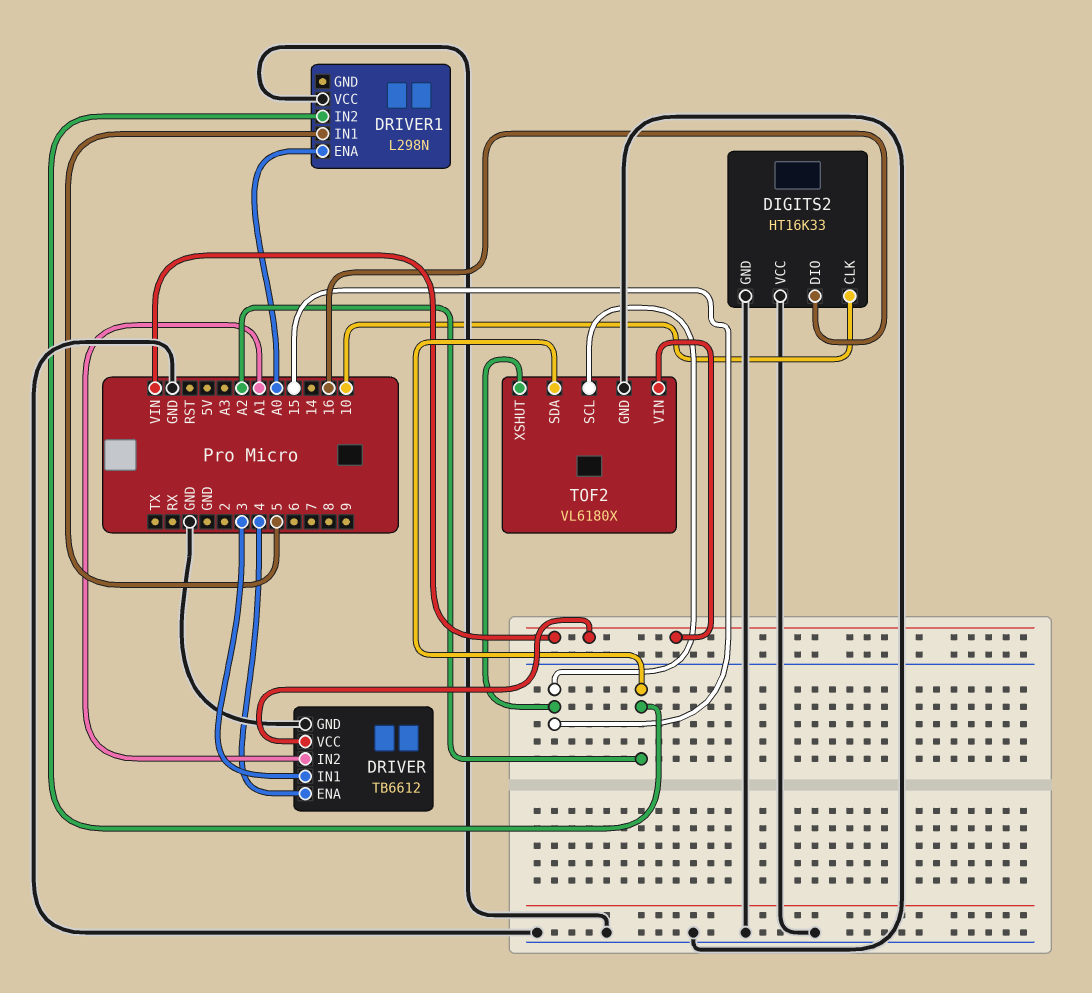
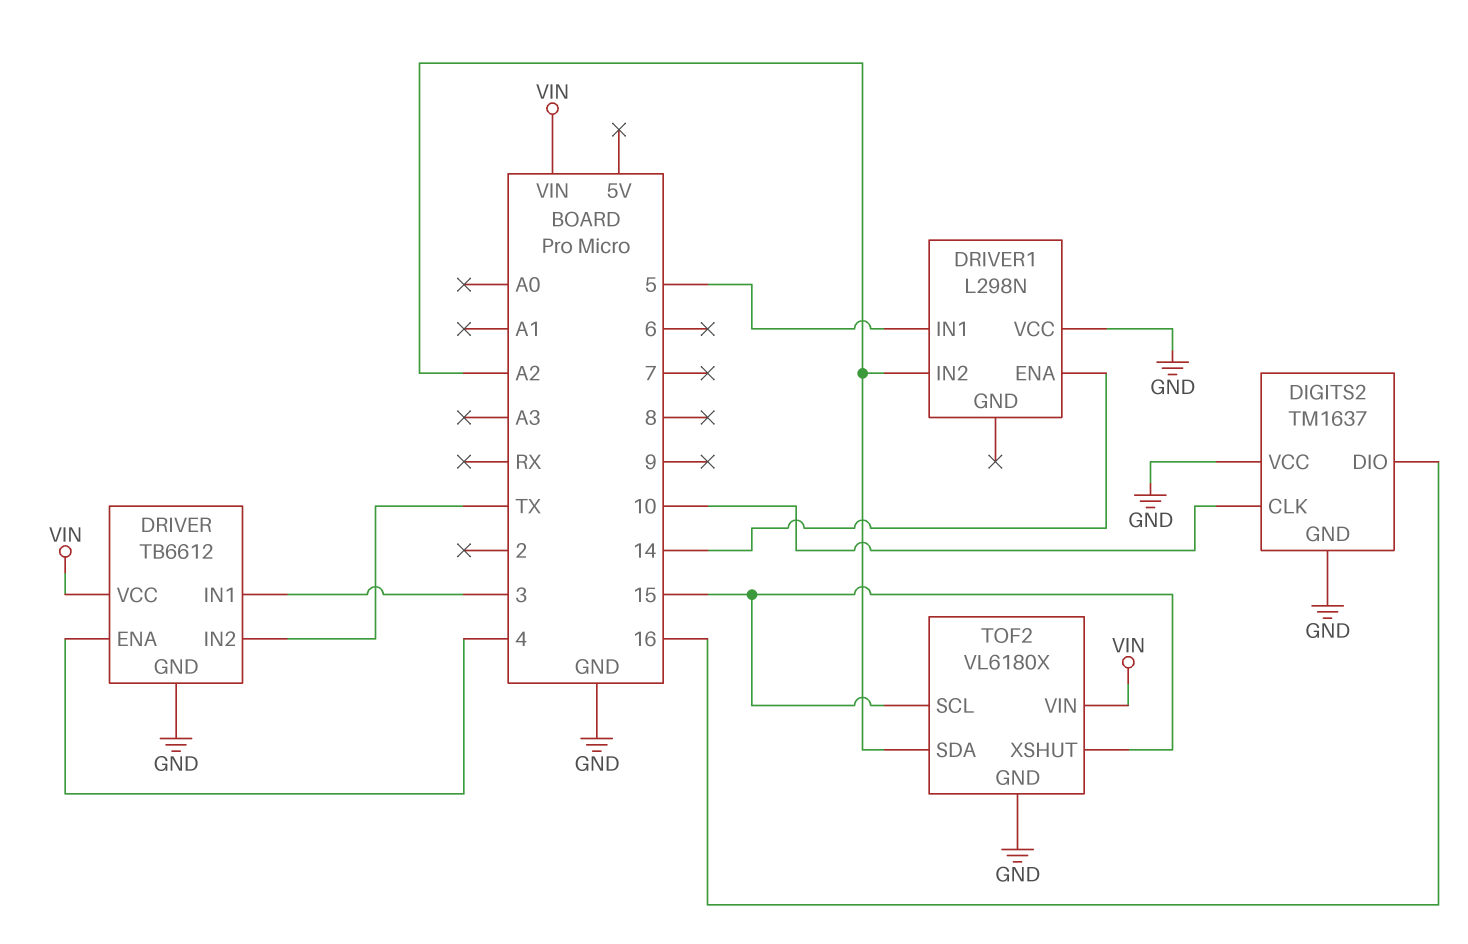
DIGITS2: HT16K33 -> TM1637
DRIVER pin IN2: A1 -> TX
DRIVER1 pin ENA: A0 -> 14

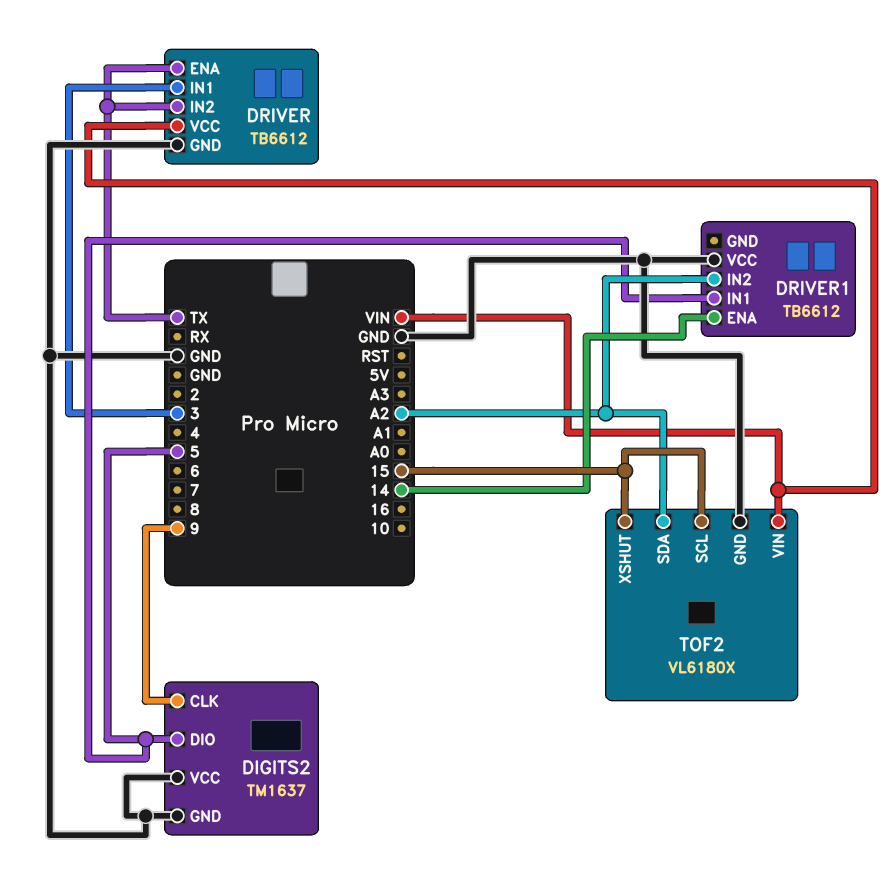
DIGITS2 pin CLK: 10 -> 9
DIGITS2 pin DIO: 16 -> 5
DRIVER pin ENA: 4 -> TX
DRIVER1: L298N -> TB6612

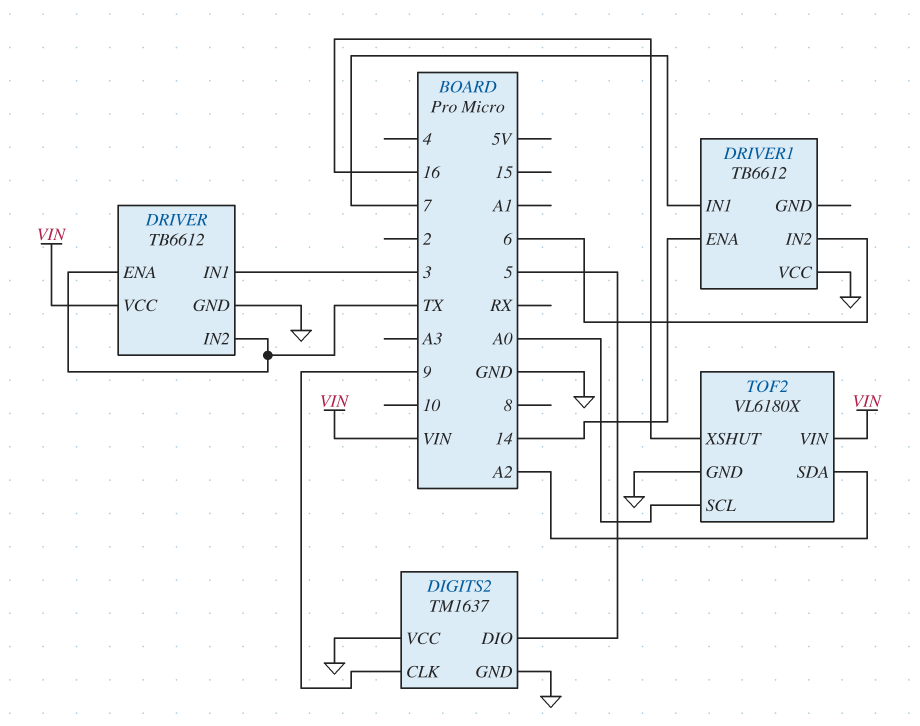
DRIVER1 pin IN1: 5 -> 7
DRIVER1 pin IN2: A2 -> 6
TOF2 pin SCL: 15 -> A0
TOF2 pin XSHUT: 15 -> 16

